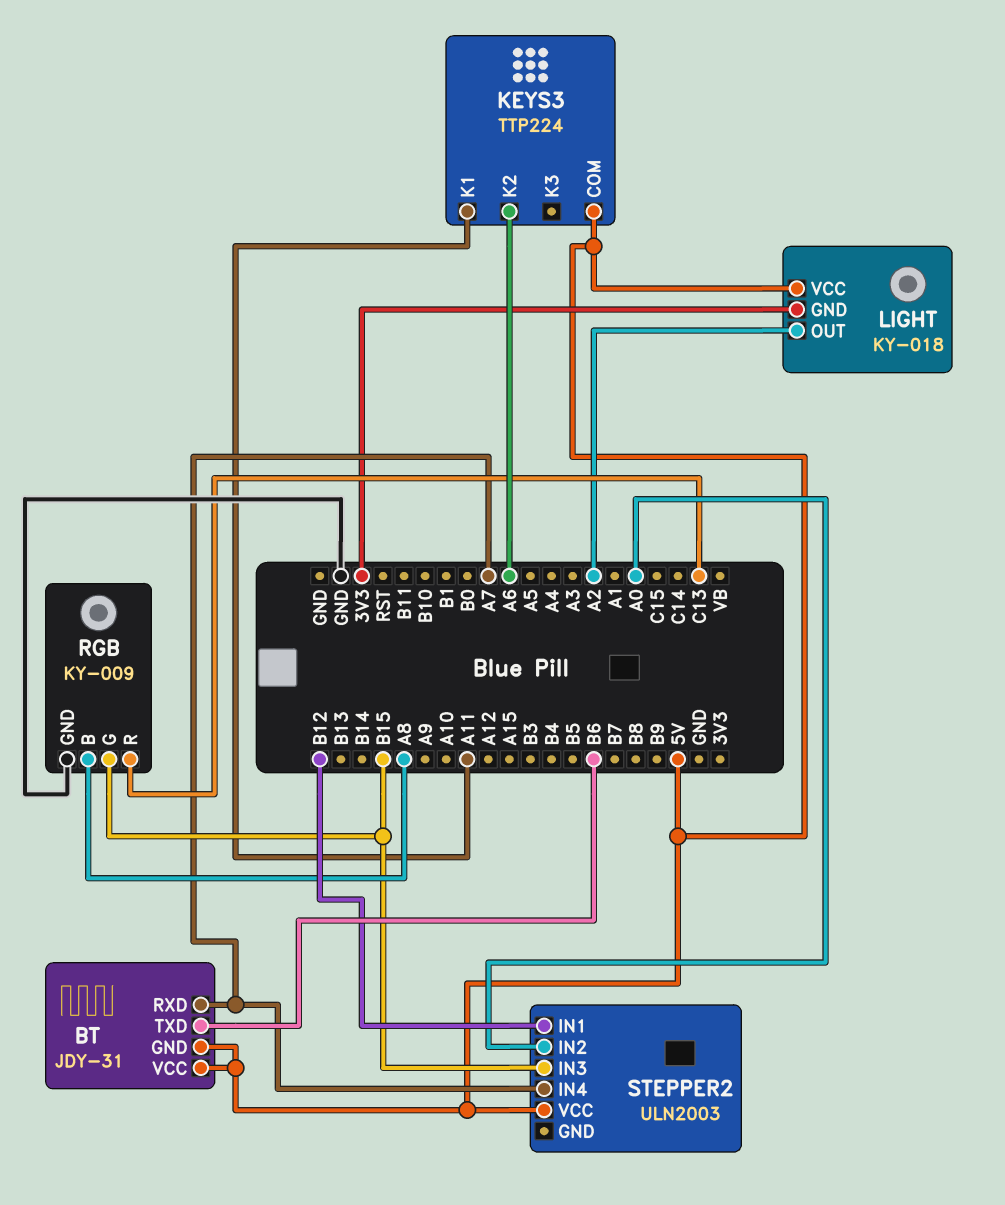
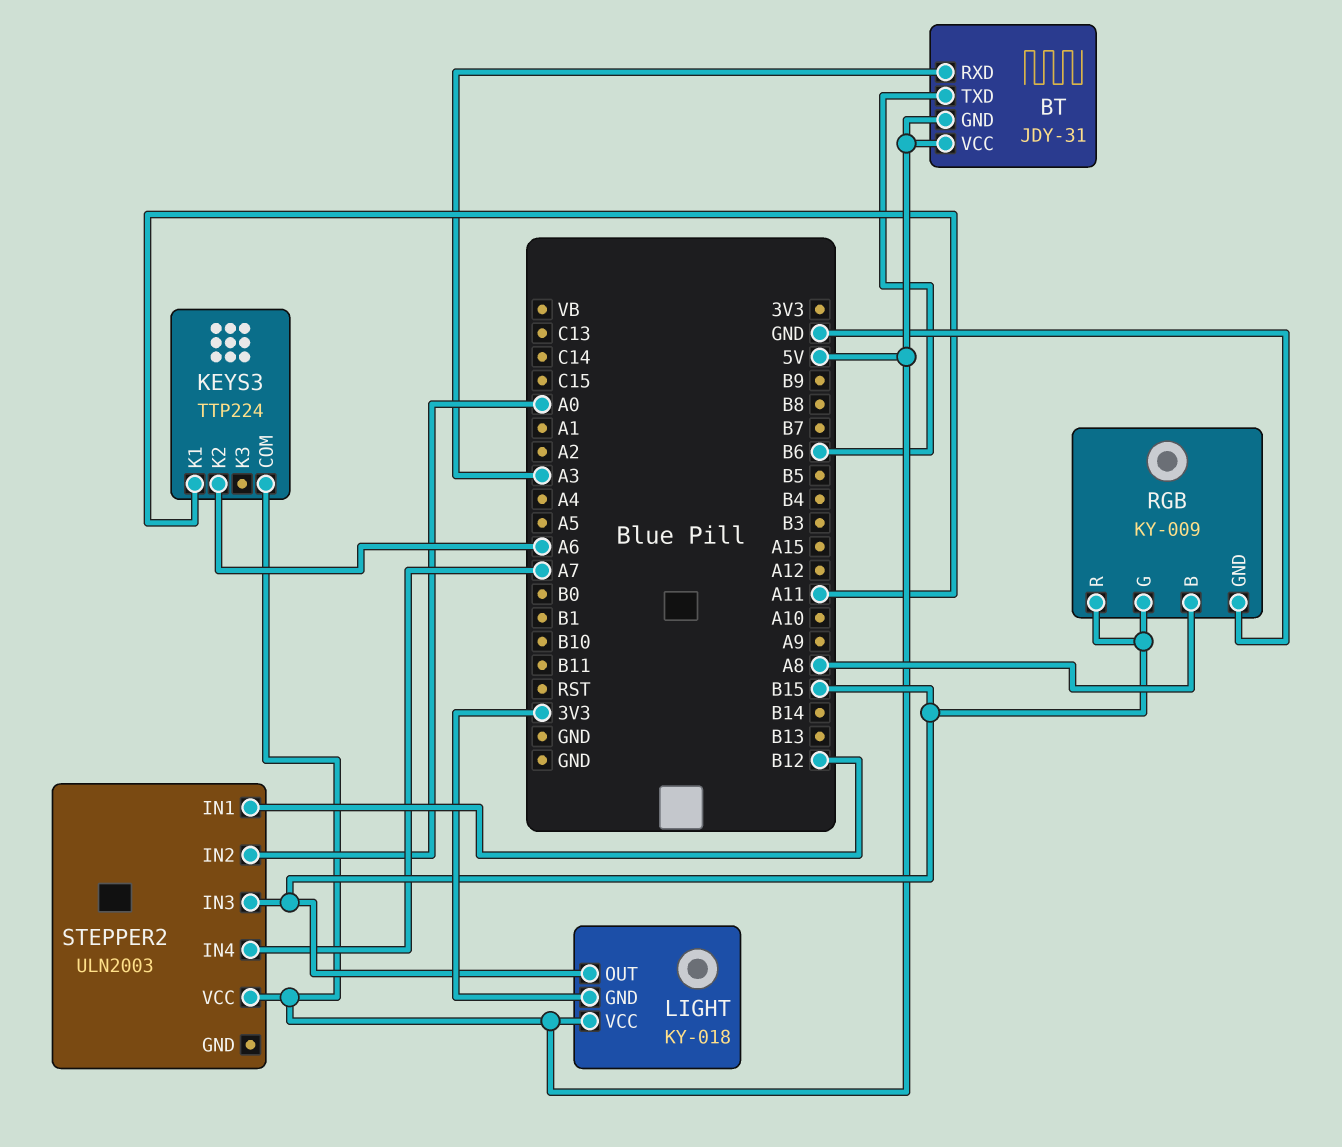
BT pin RXD: A7 -> A3
LIGHT pin OUT: A2 -> B15
RGB pin R: C13 -> B15

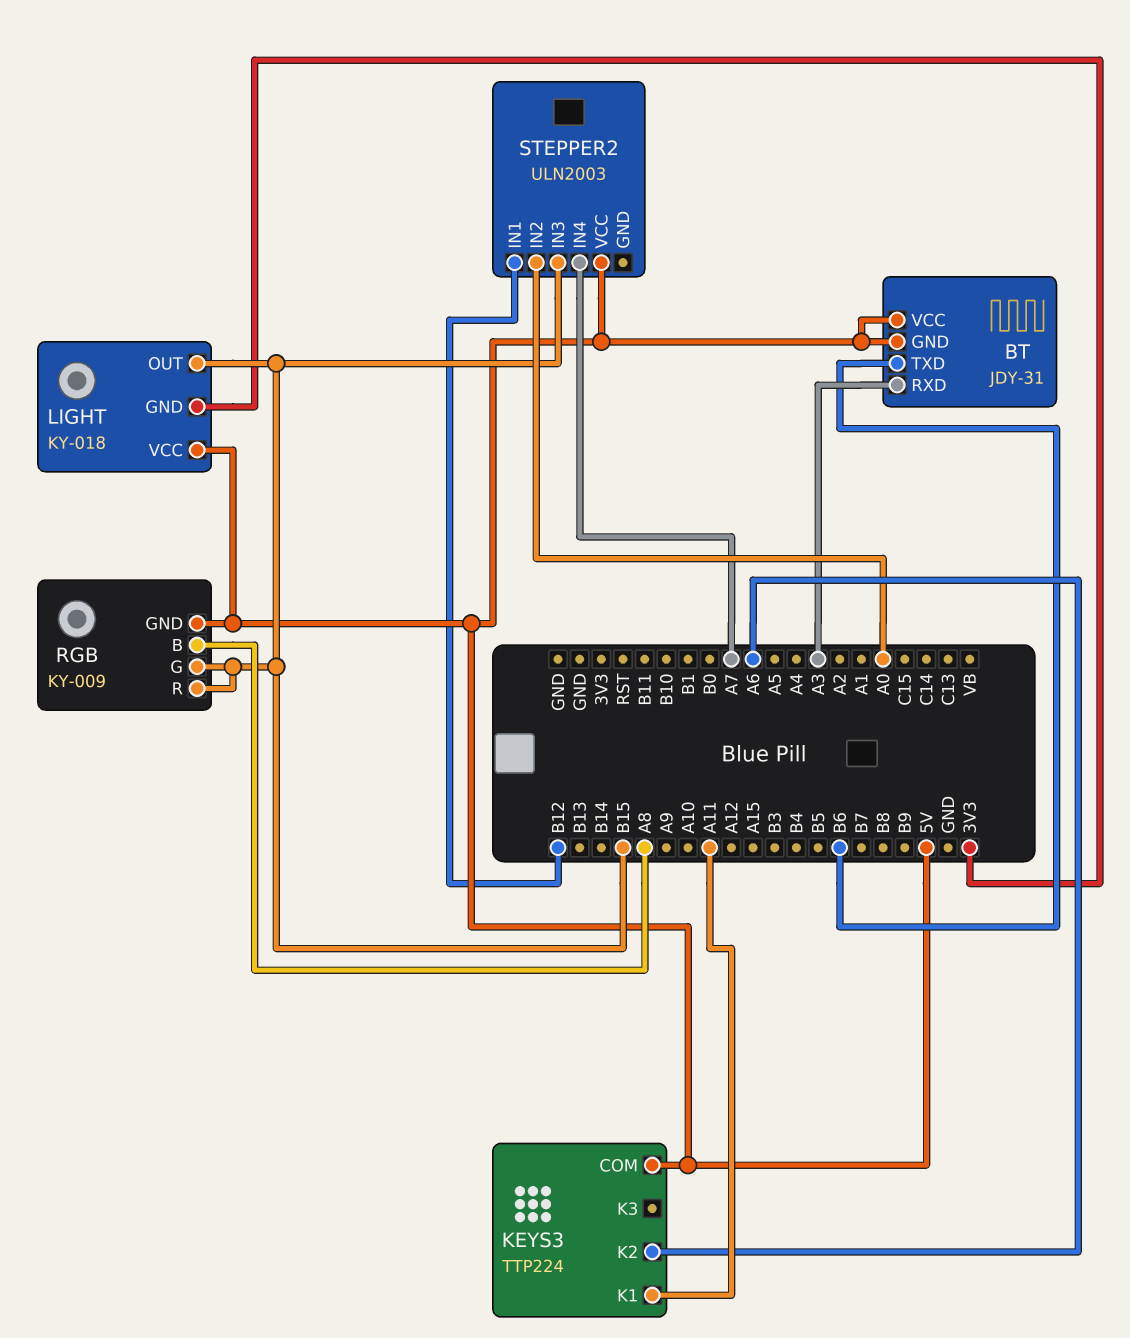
RGB pin GND: GND -> 5V

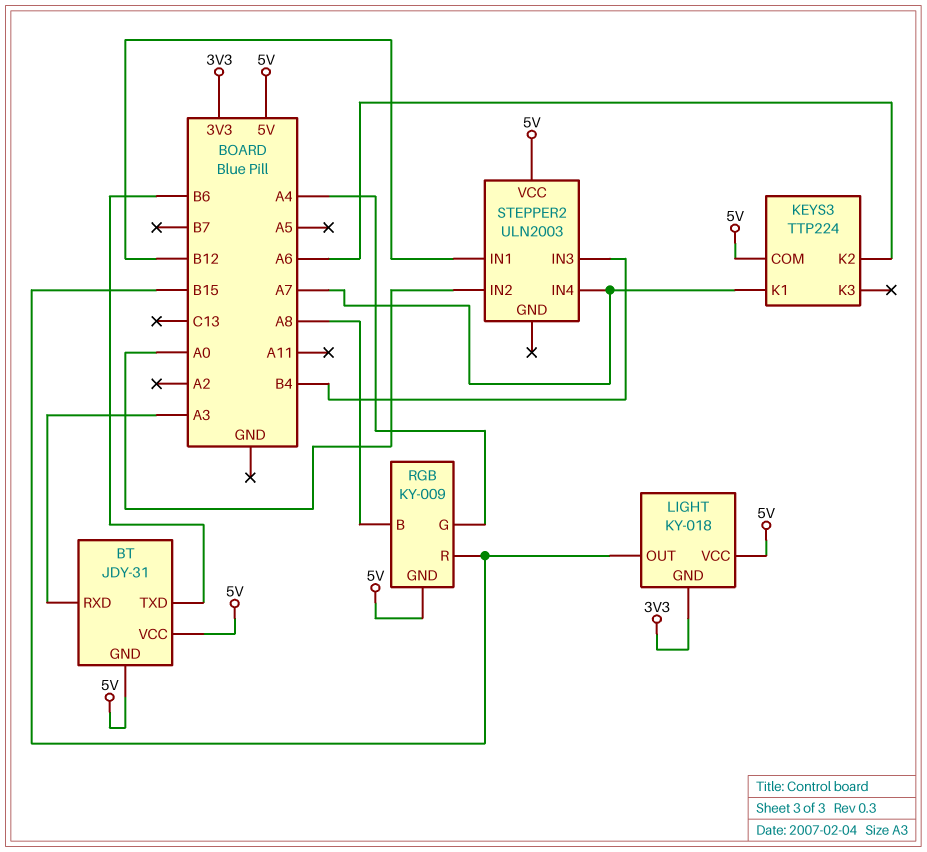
KEYS3 pin K1: A11 -> A7
RGB pin G: B15 -> A4
STEPPER2 pin IN3: B15 -> B4

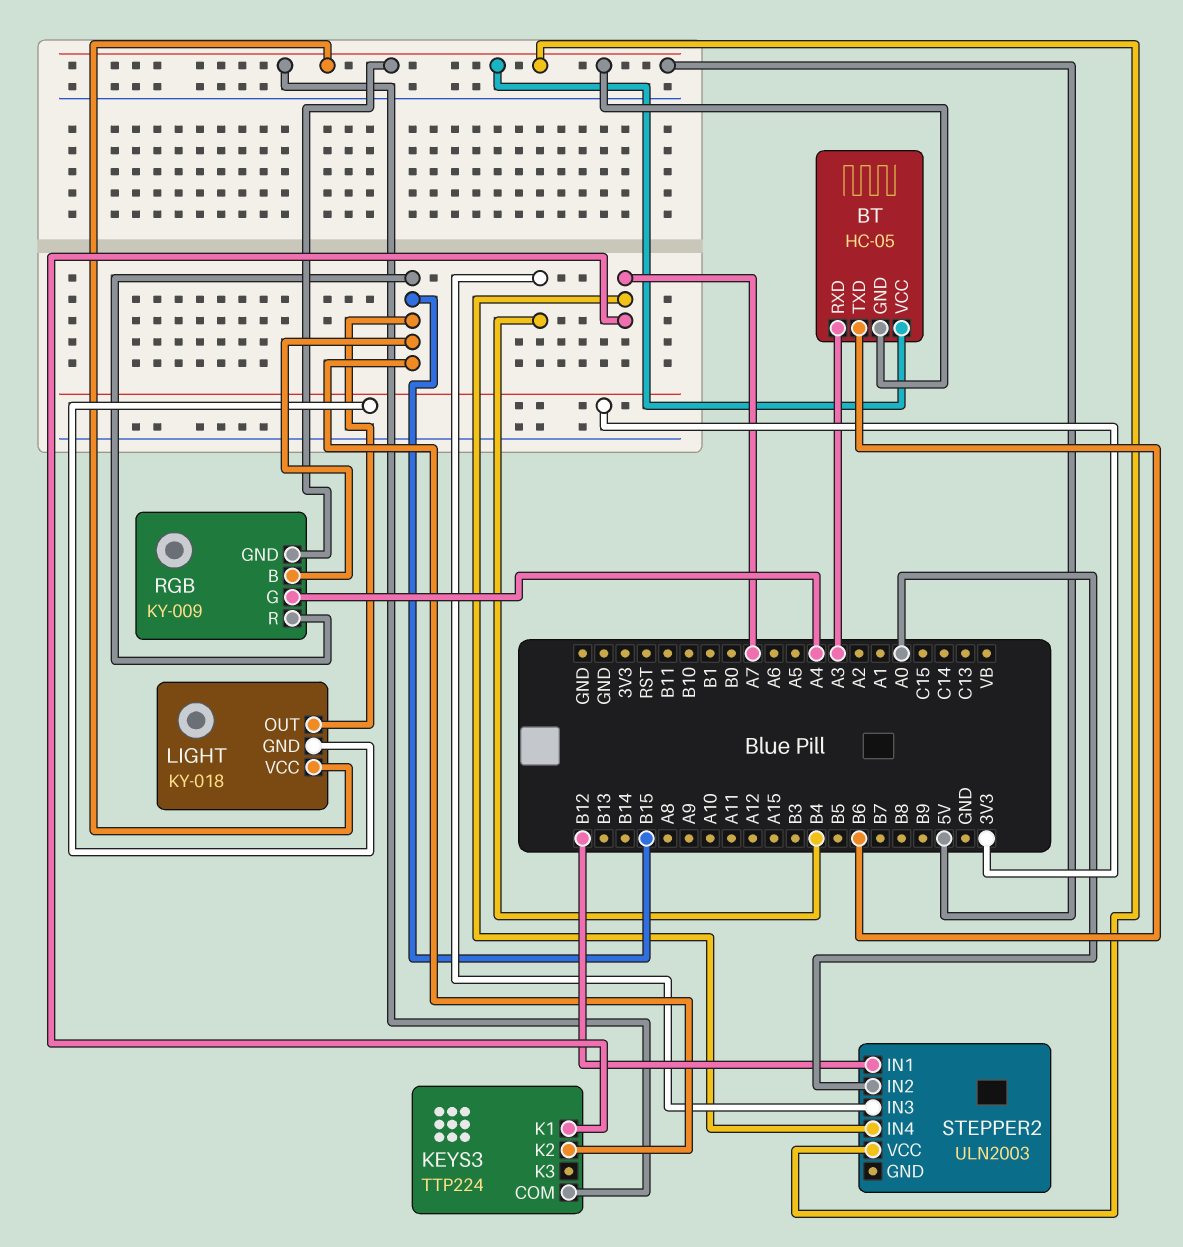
BT: JDY-31 -> HC-05
KEYS3 pin K2: A6 -> B15
RGB pin B: A8 -> B15

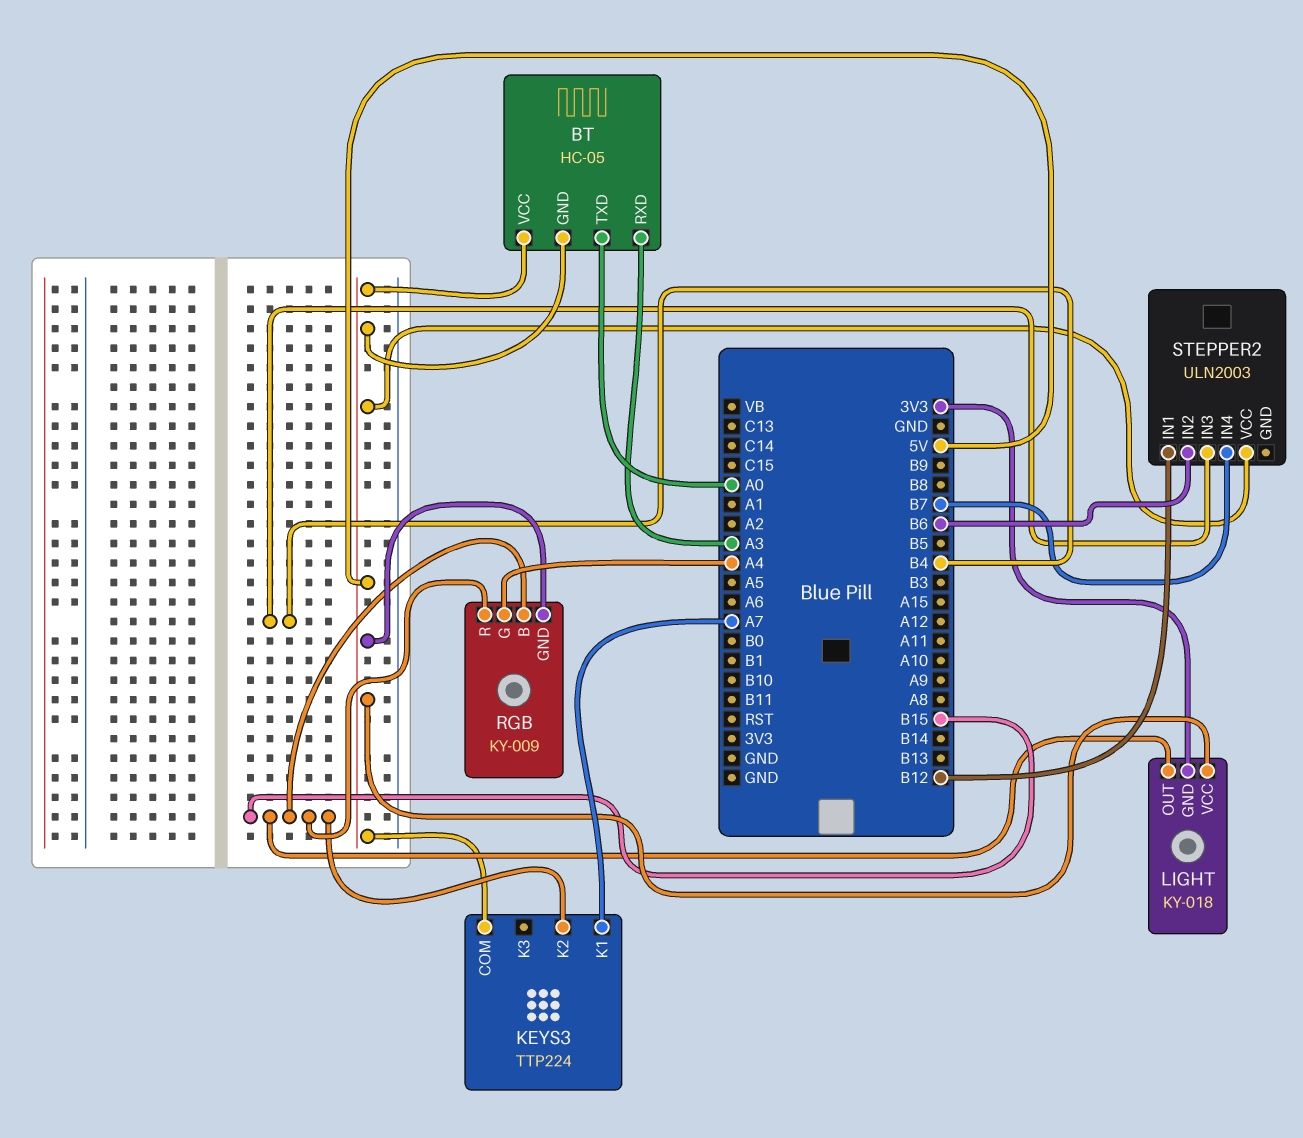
BT pin TXD: B6 -> A0
STEPPER2 pin IN2: A0 -> B6
STEPPER2 pin IN4: A7 -> B7

